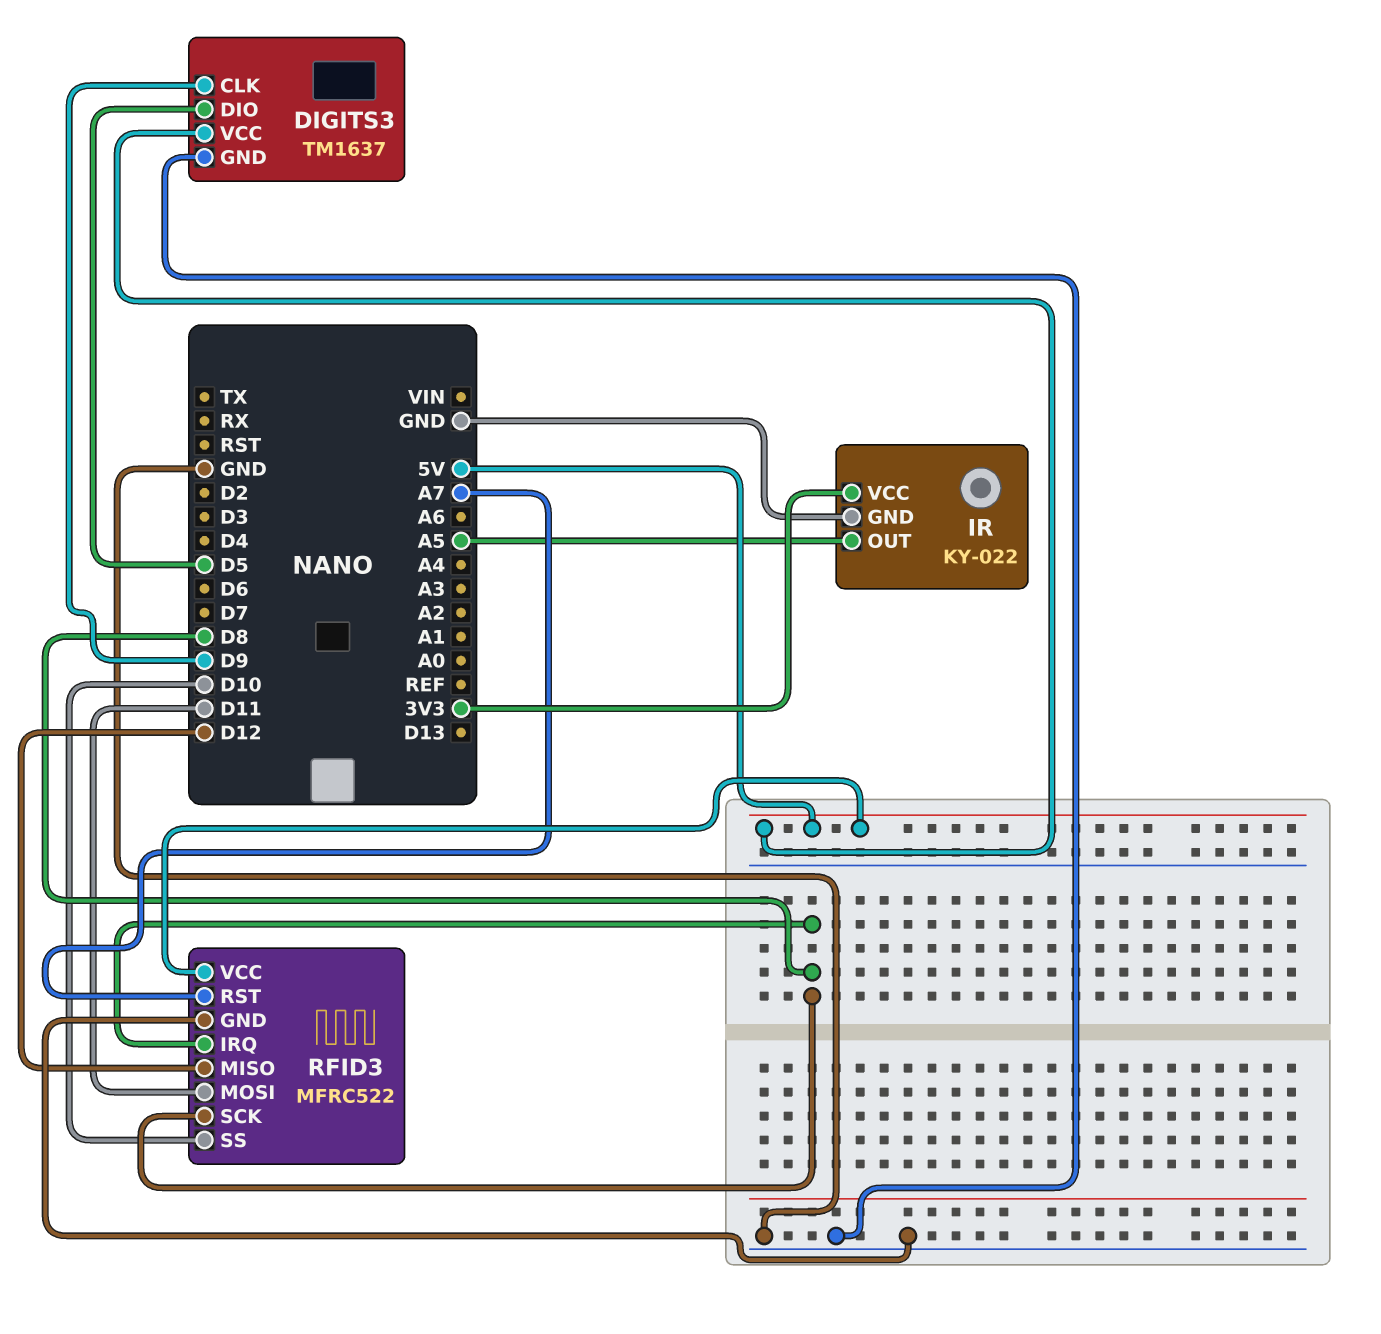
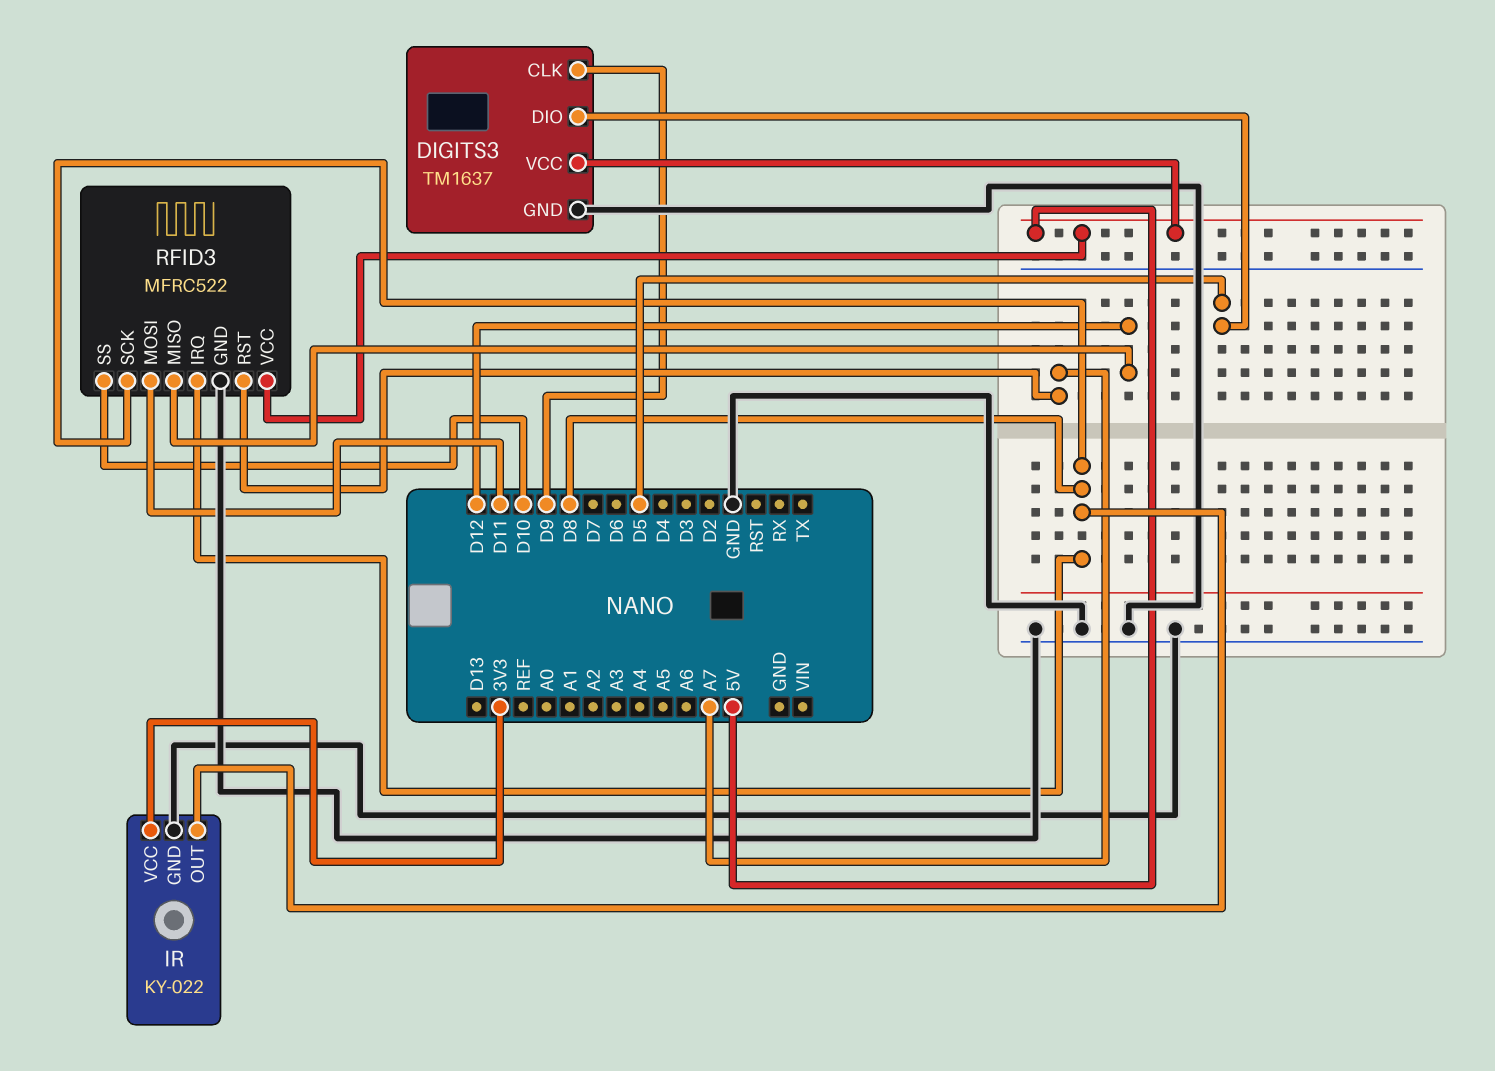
IR pin OUT: A5 -> D8

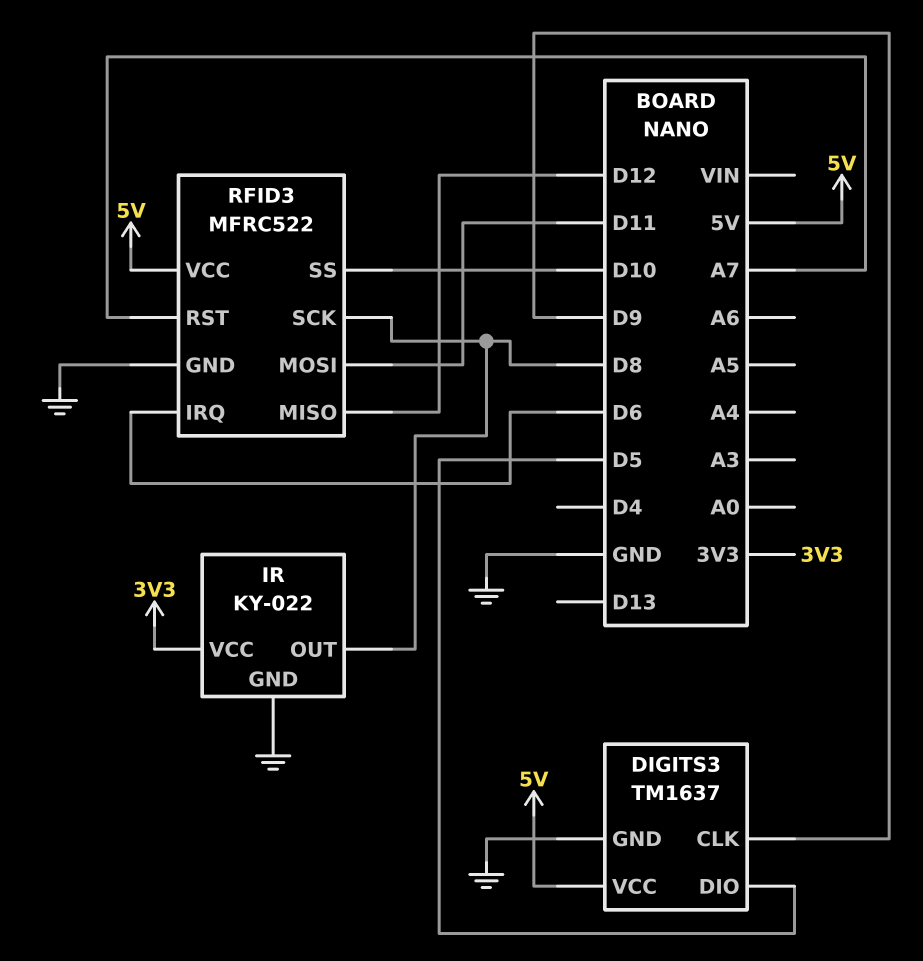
RFID3 pin IRQ: D8 -> D6

